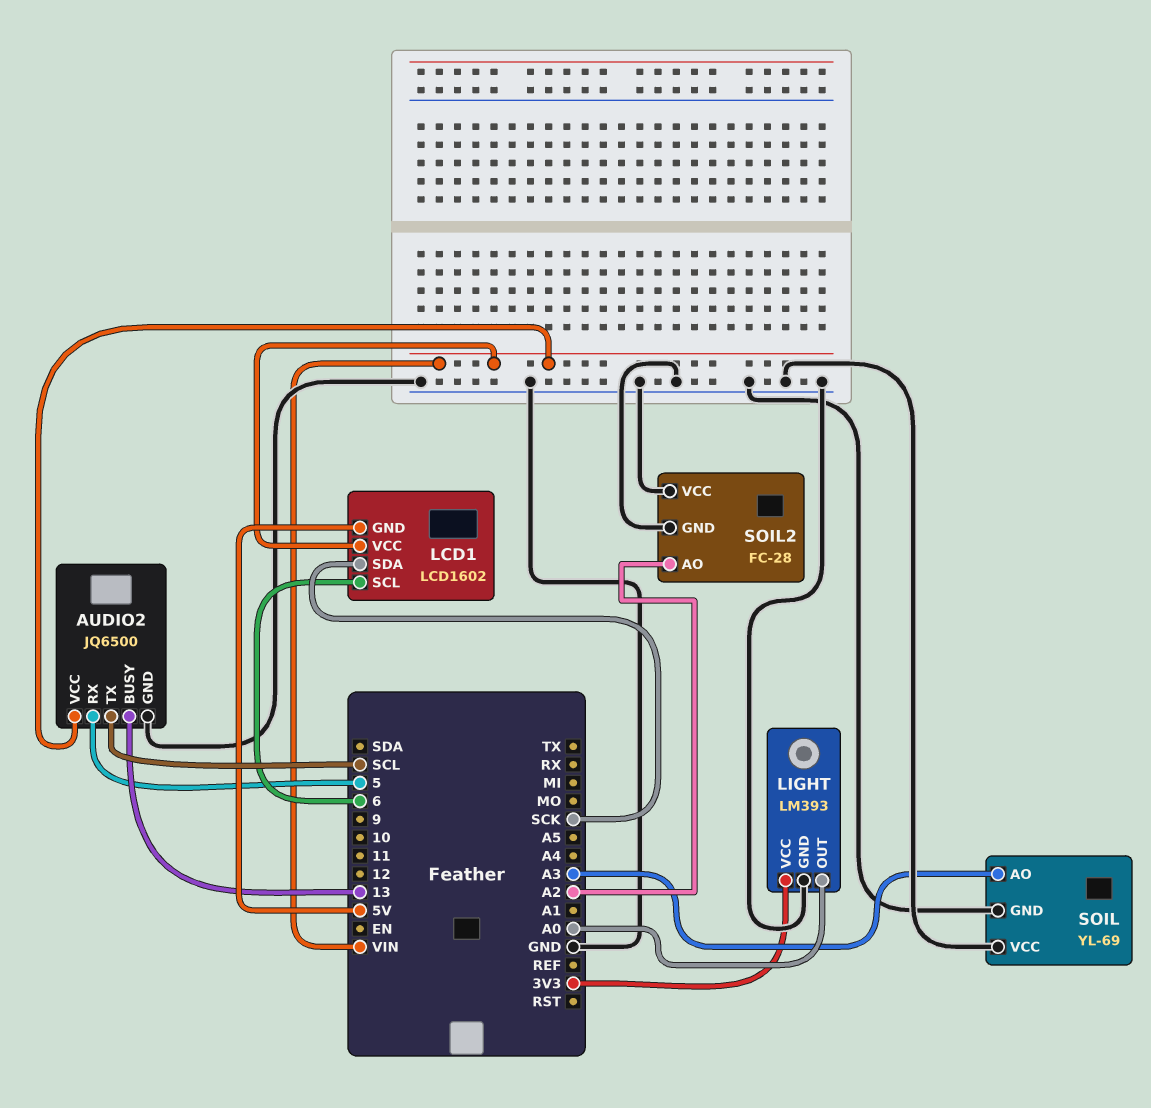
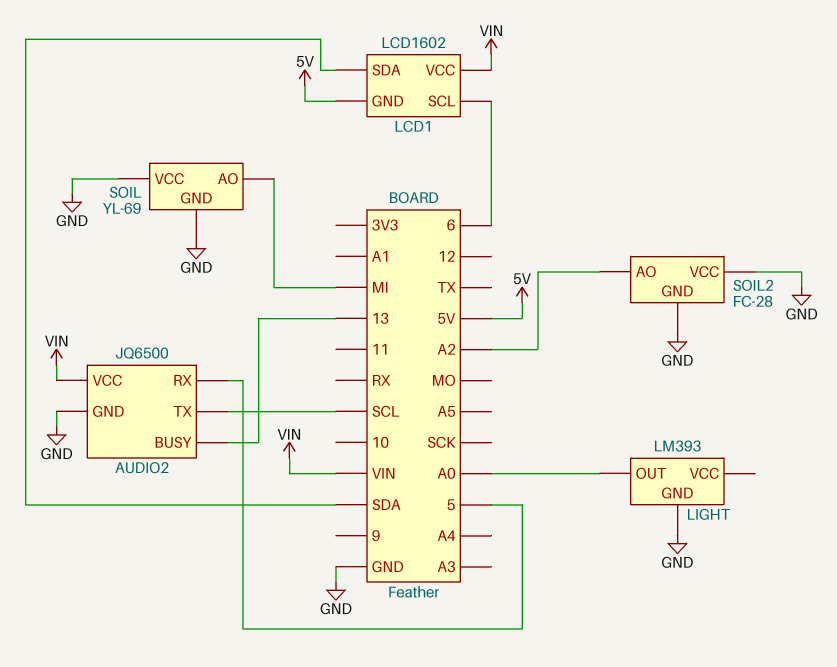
LCD1 pin SDA: SCK -> SDA
LIGHT pin VCC: 3V3 -> none
SOIL pin AO: A3 -> MI

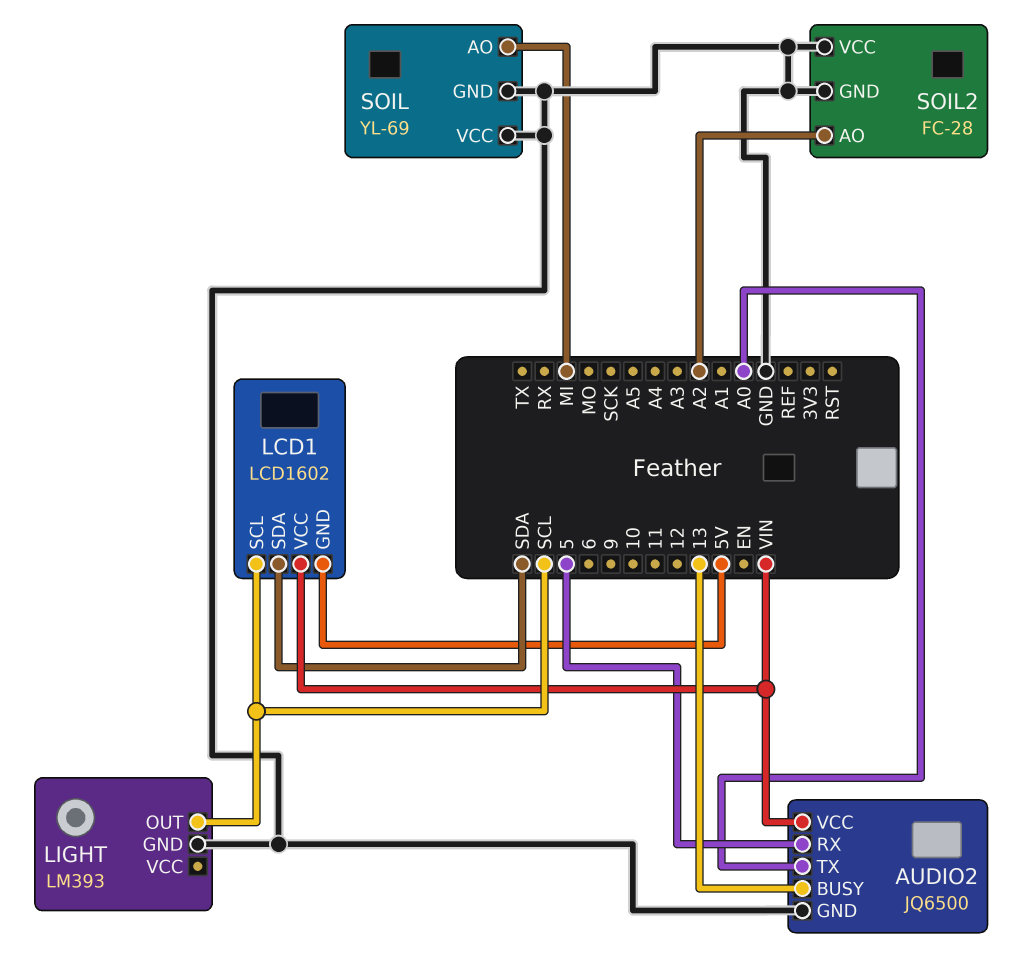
AUDIO2 pin TX: SCL -> A0
LCD1 pin SCL: 6 -> SCL
LIGHT pin OUT: A0 -> SCL

